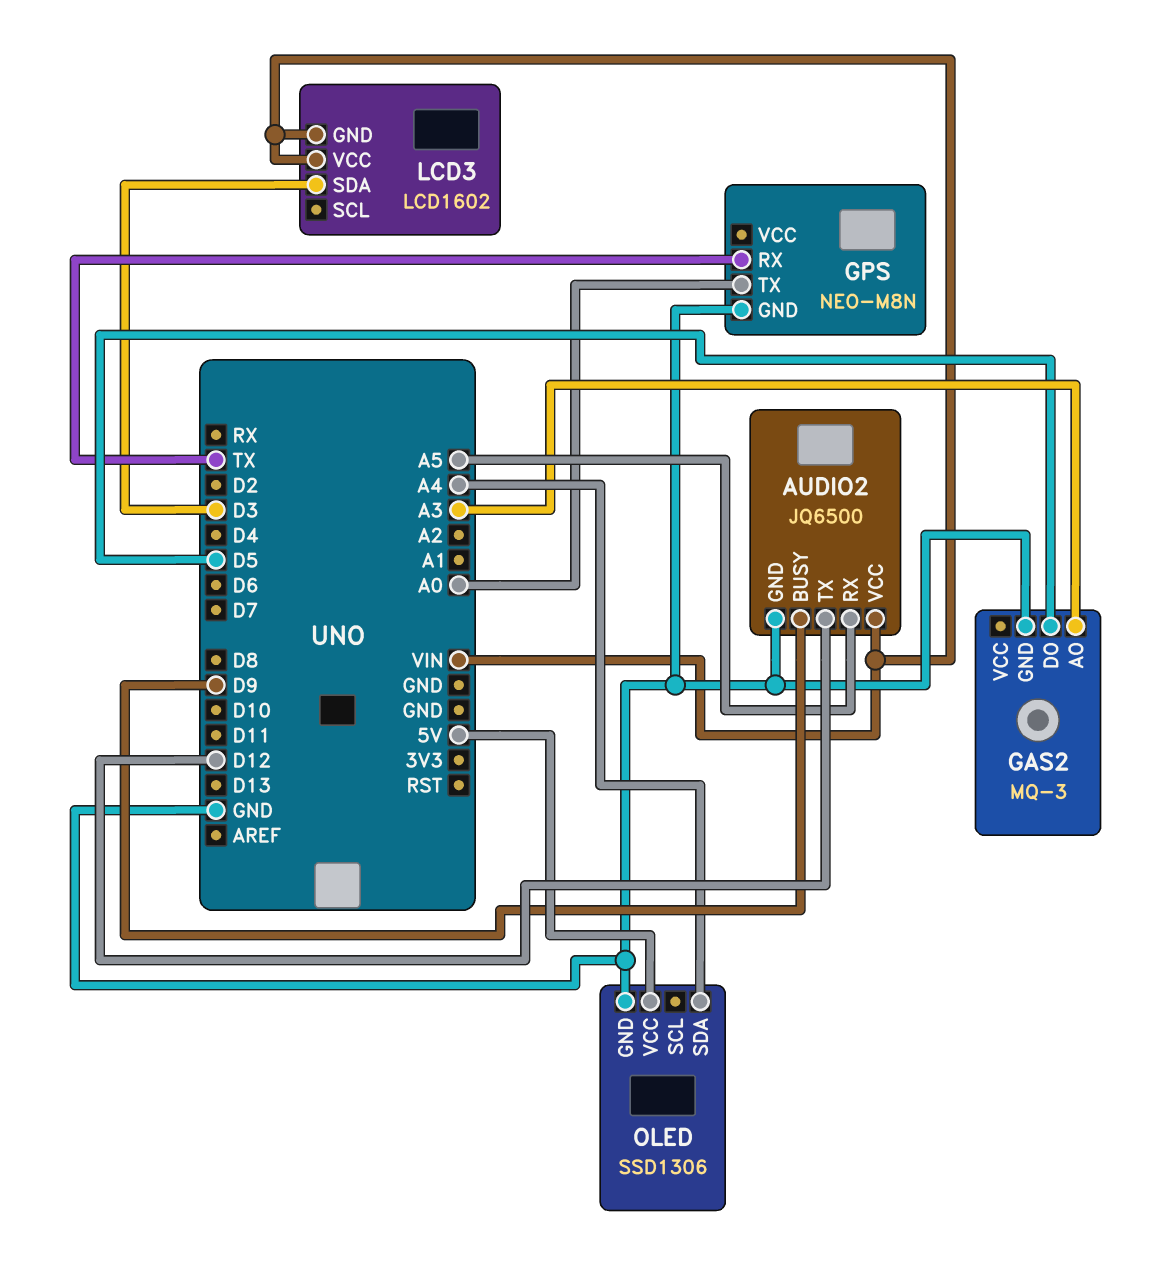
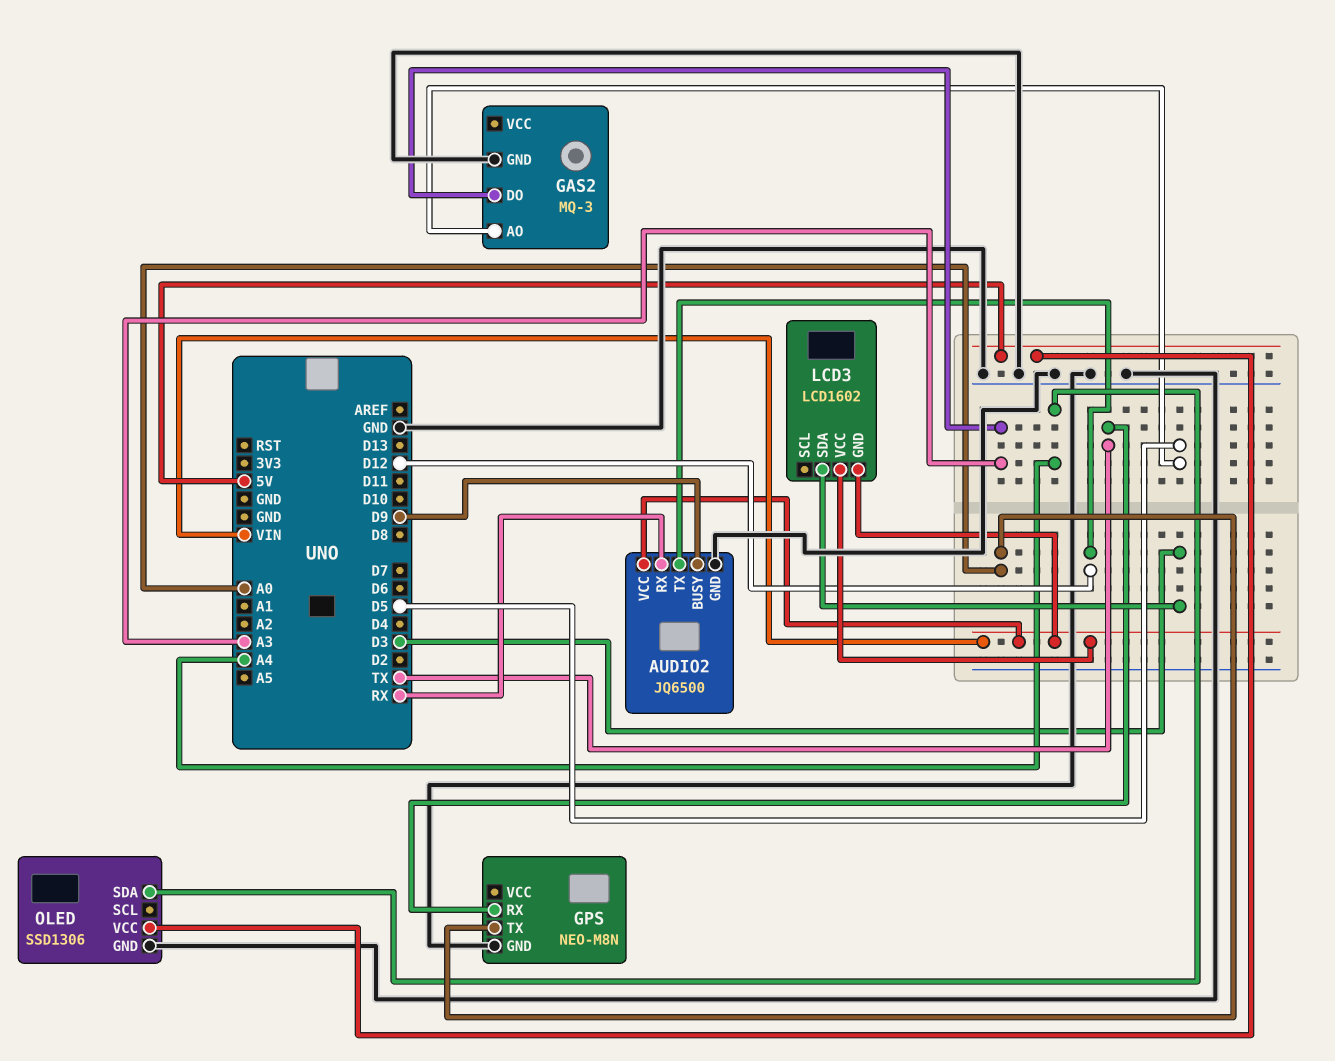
AUDIO2 pin RX: A5 -> RX
GAS2 pin AO: A3 -> D5
GAS2 pin DO: D5 -> A3

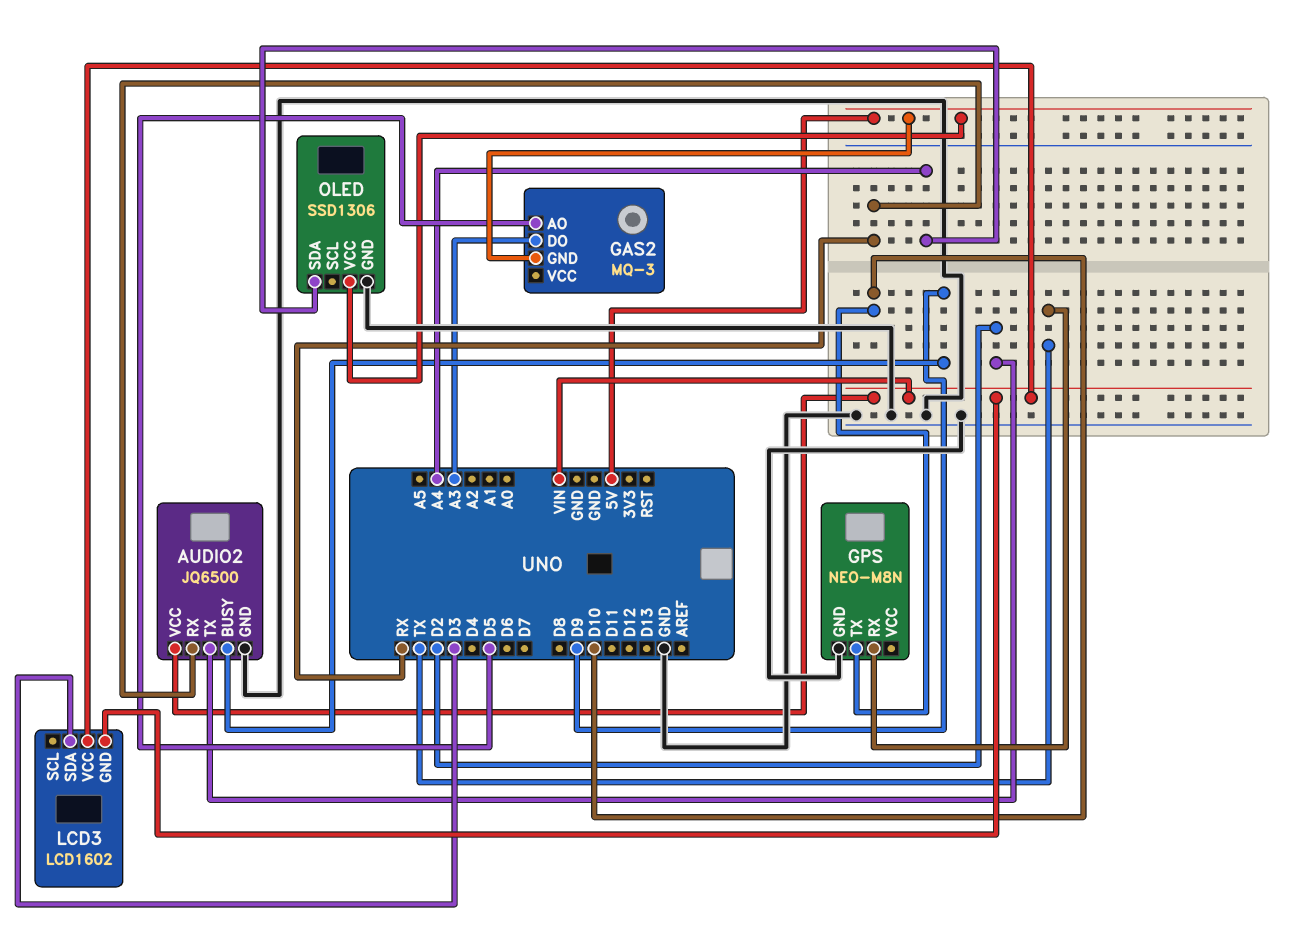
AUDIO2 pin TX: D12 -> D2
GAS2 pin GND: GND -> 5V
GPS pin TX: A0 -> D10

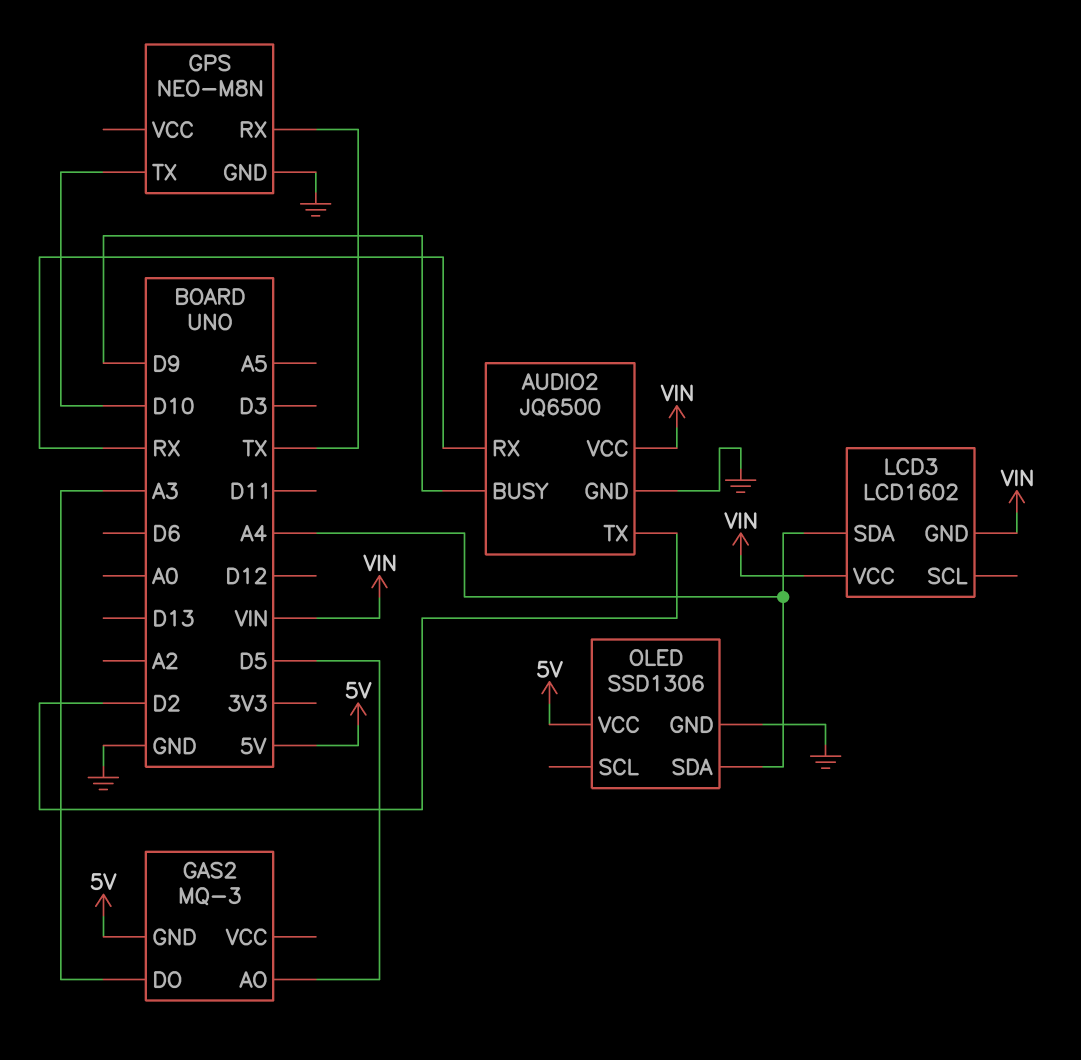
LCD3 pin SDA: D3 -> A4

